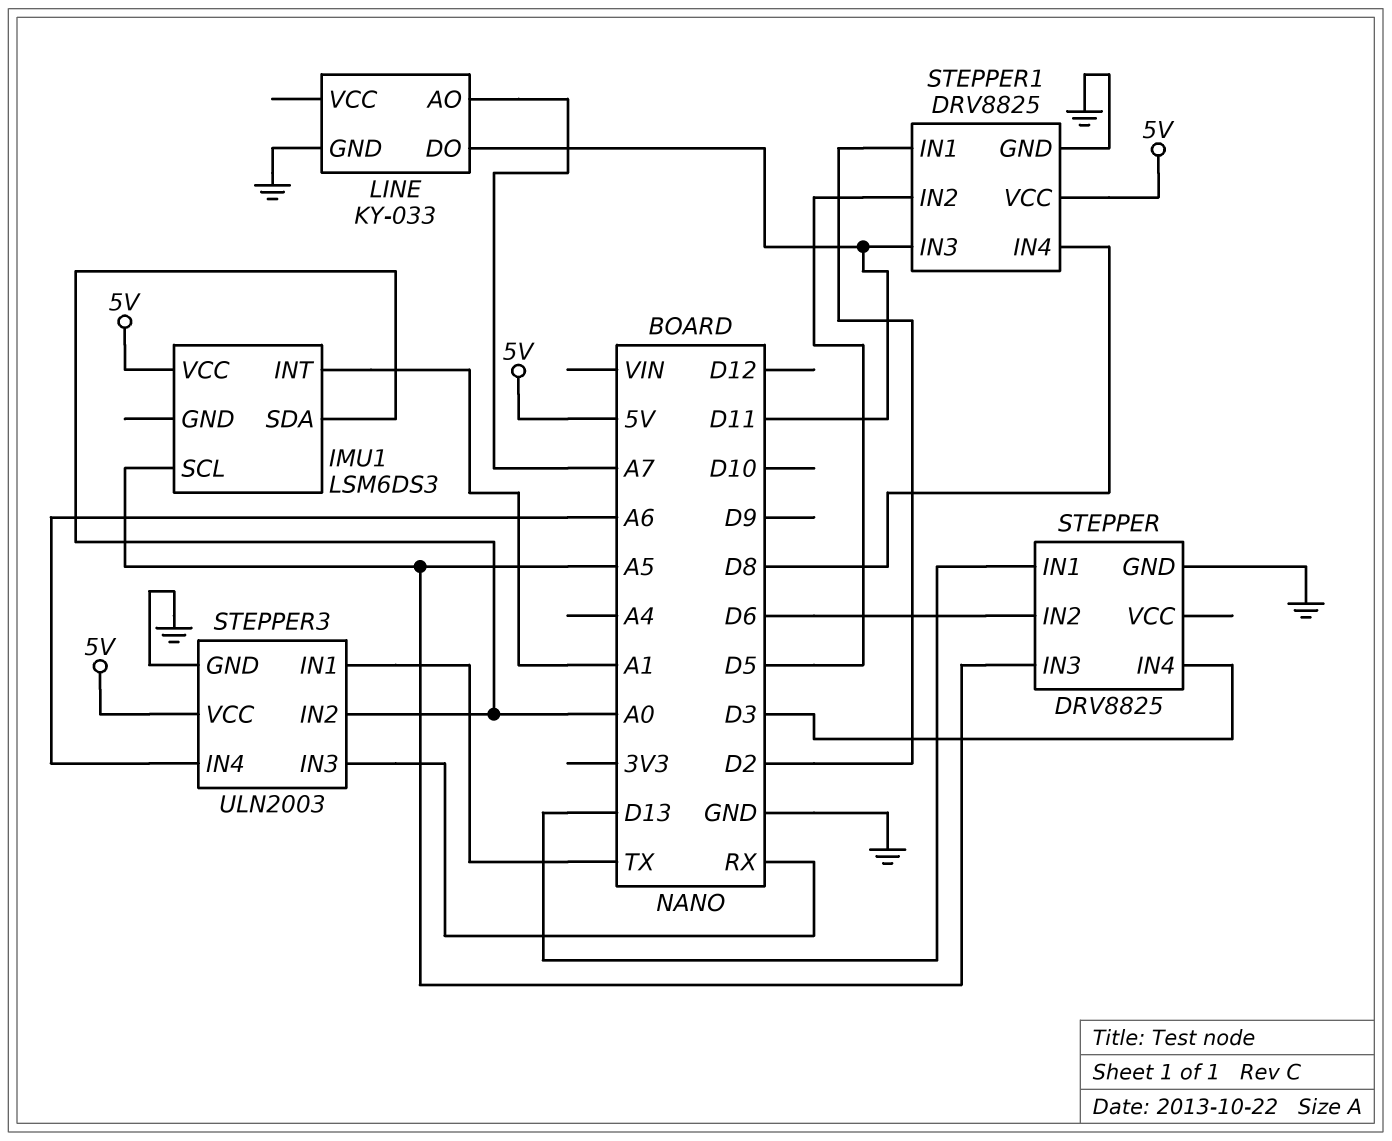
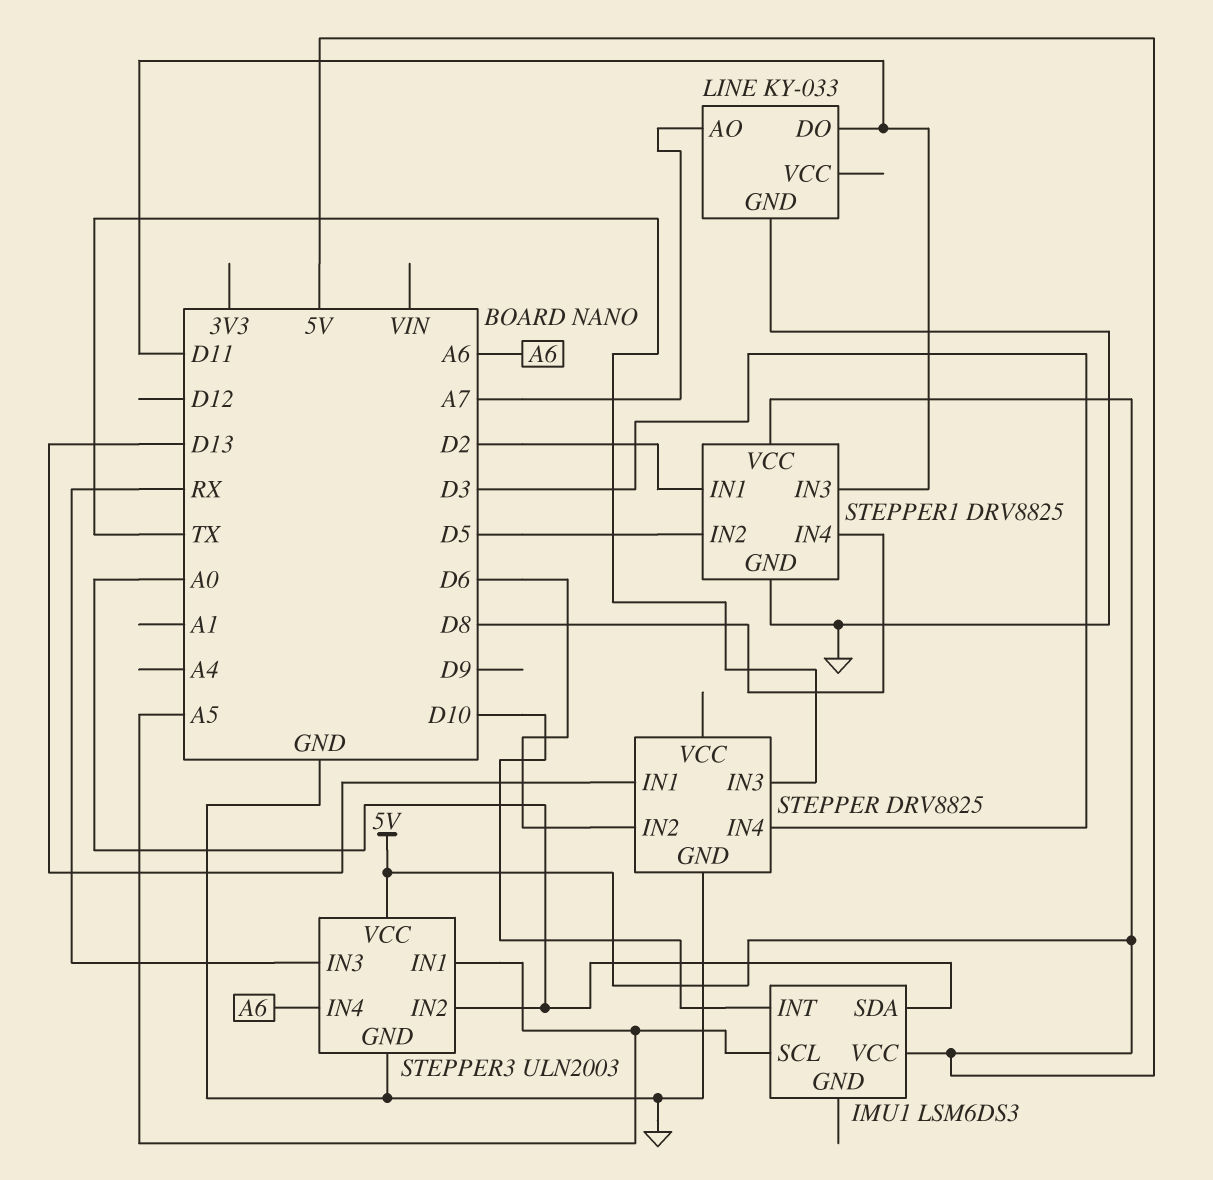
IMU1 pin INT: A1 -> D10
STEPPER pin IN3: A5 -> TX
STEPPER3 pin IN1: TX -> A5

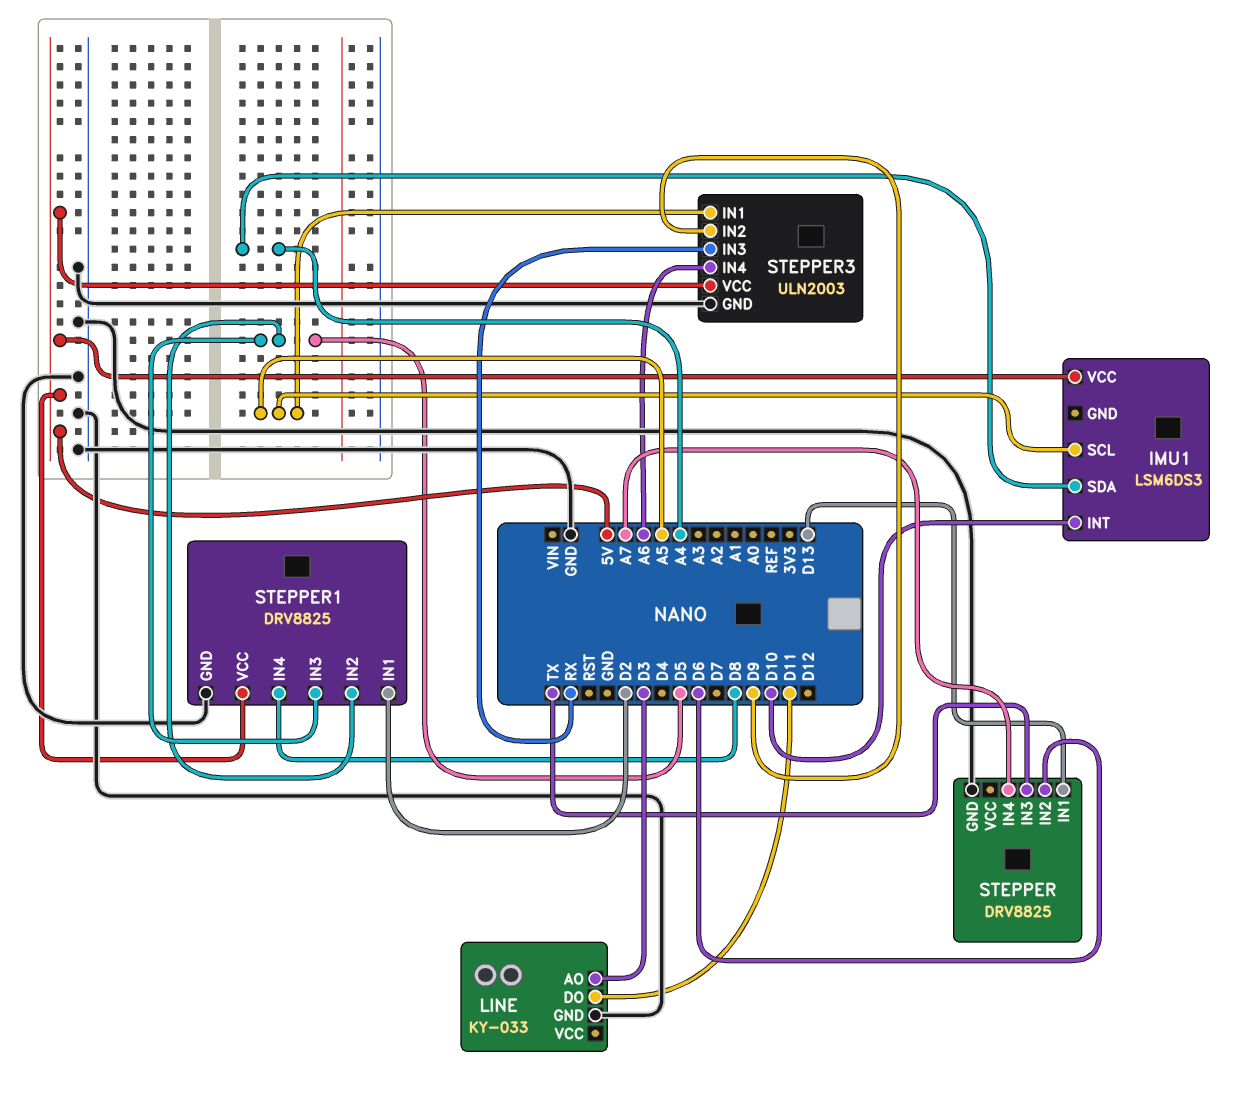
IMU1 pin SDA: A0 -> A4
LINE pin AO: A7 -> D3
STEPPER pin IN4: D3 -> A7
STEPPER1 pin IN3: D11 -> D5
STEPPER3 pin IN2: A0 -> D9

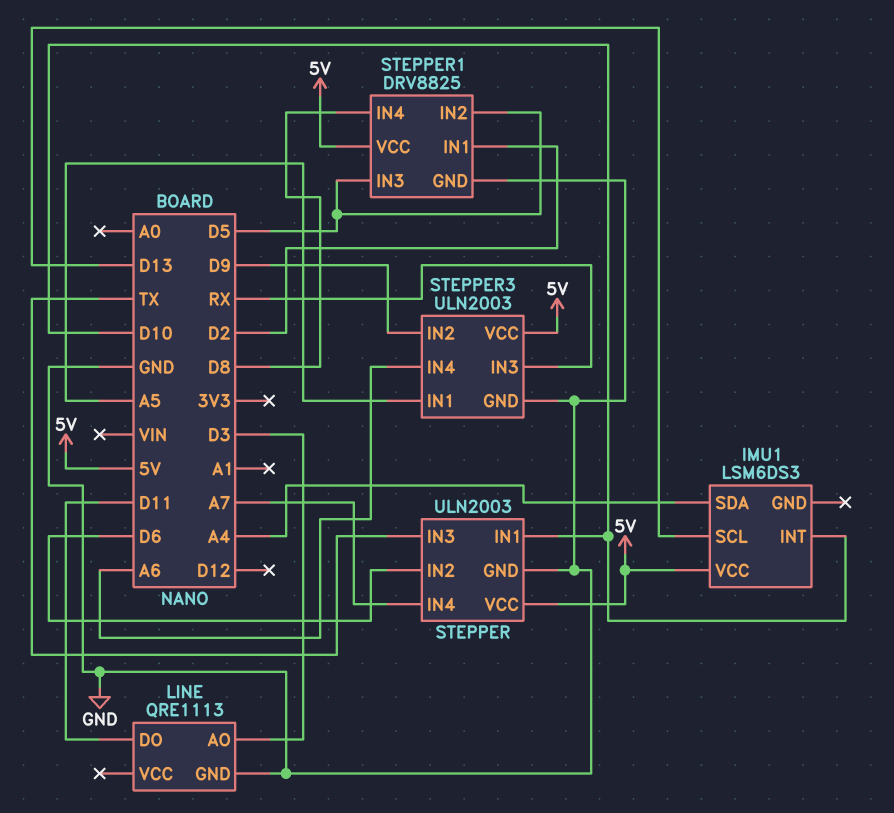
IMU1 pin SCL: A5 -> D13
LINE: KY-033 -> QRE1113
STEPPER: DRV8825 -> ULN2003
STEPPER pin IN1: D13 -> D10
STEPPER pin VCC: none -> 5V

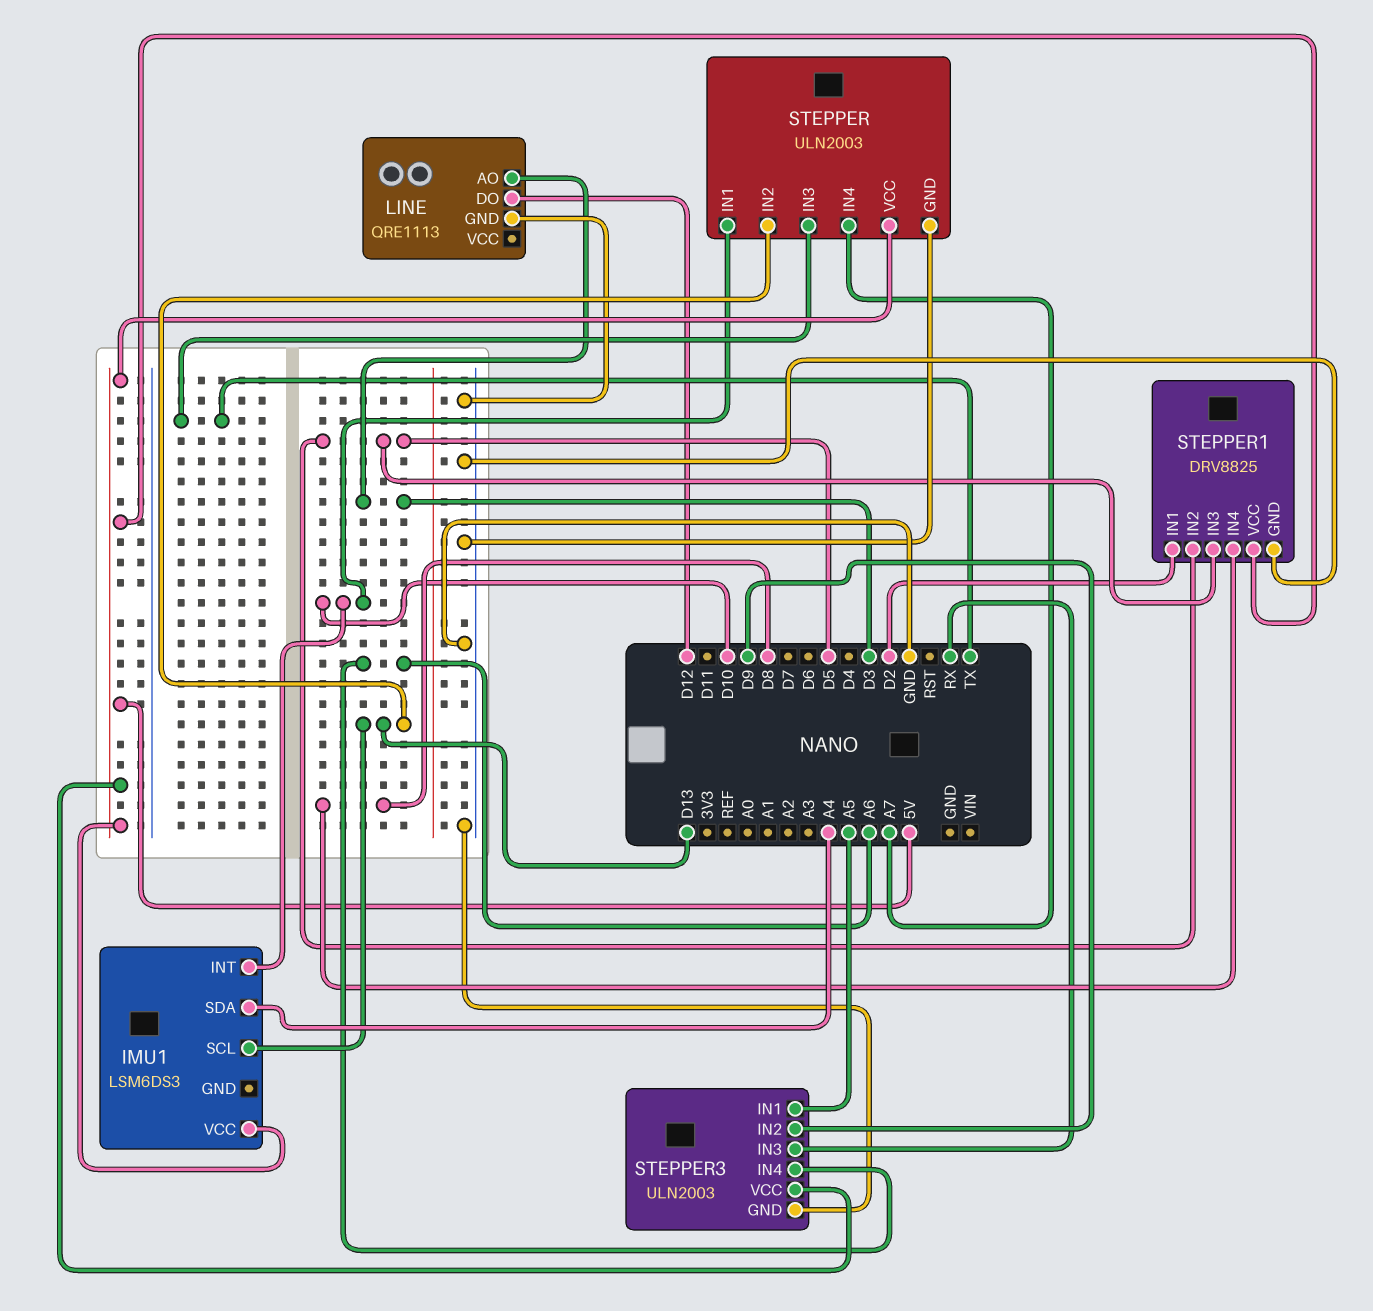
LINE pin DO: D11 -> D12
STEPPER pin IN2: D6 -> D13

